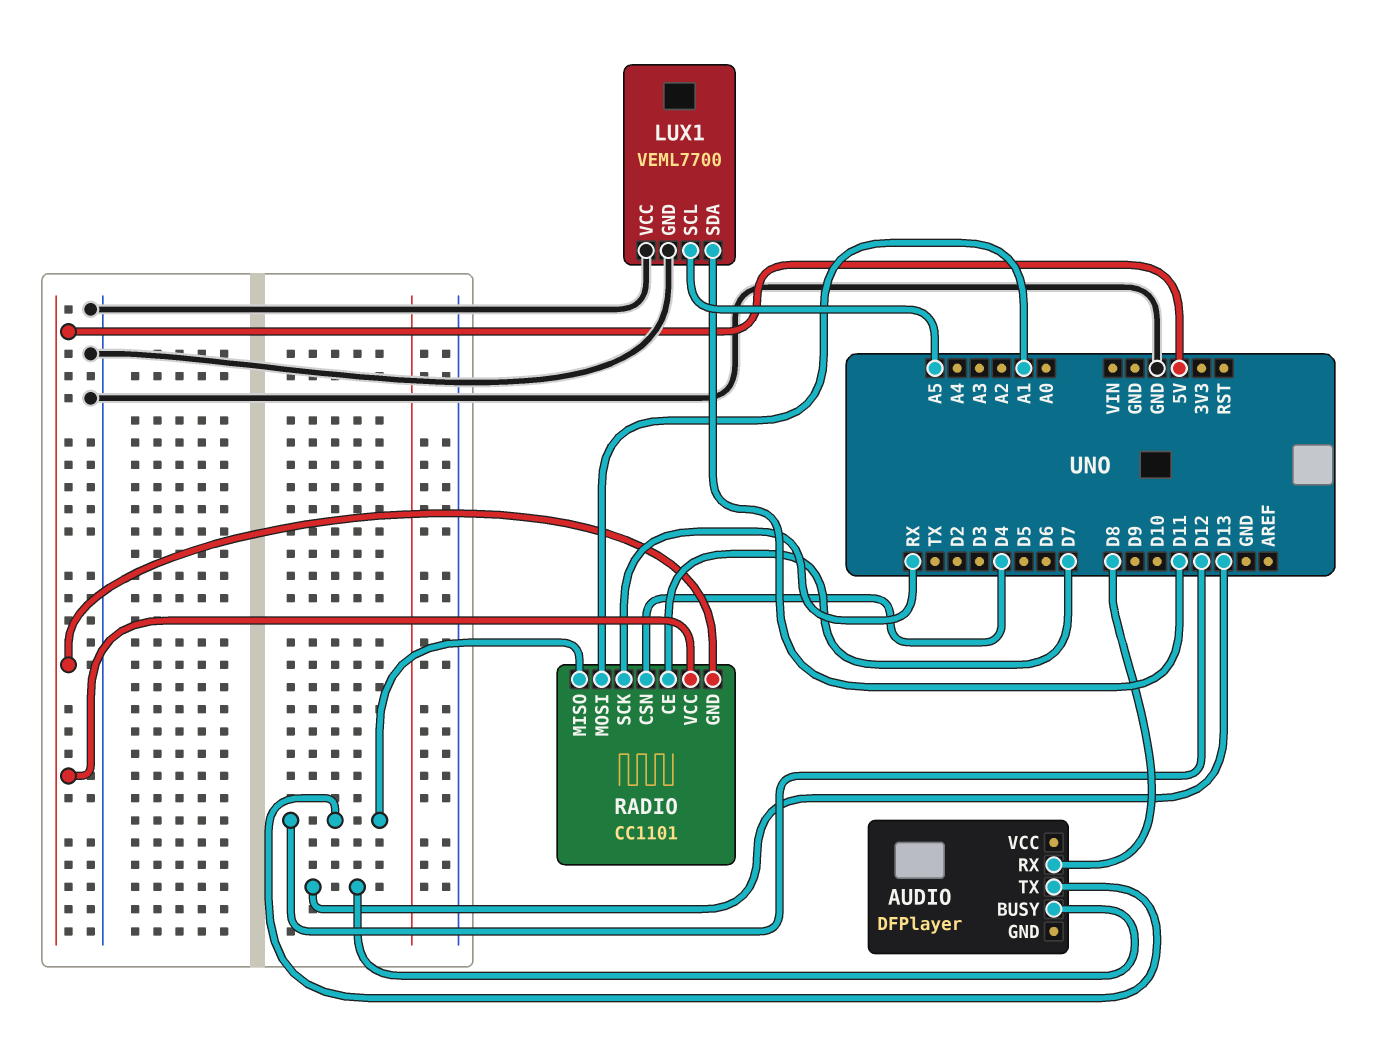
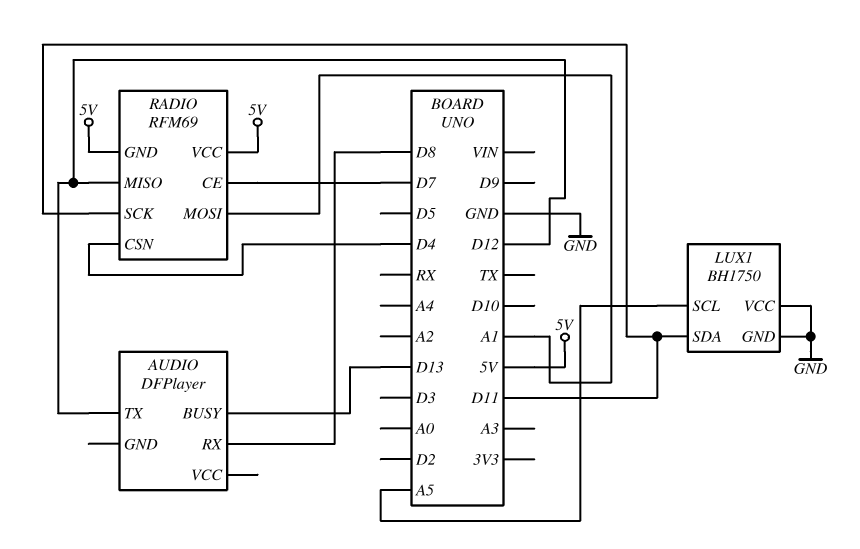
LUX1: VEML7700 -> BH1750
RADIO: CC1101 -> RFM69
RADIO pin SCK: RX -> D11

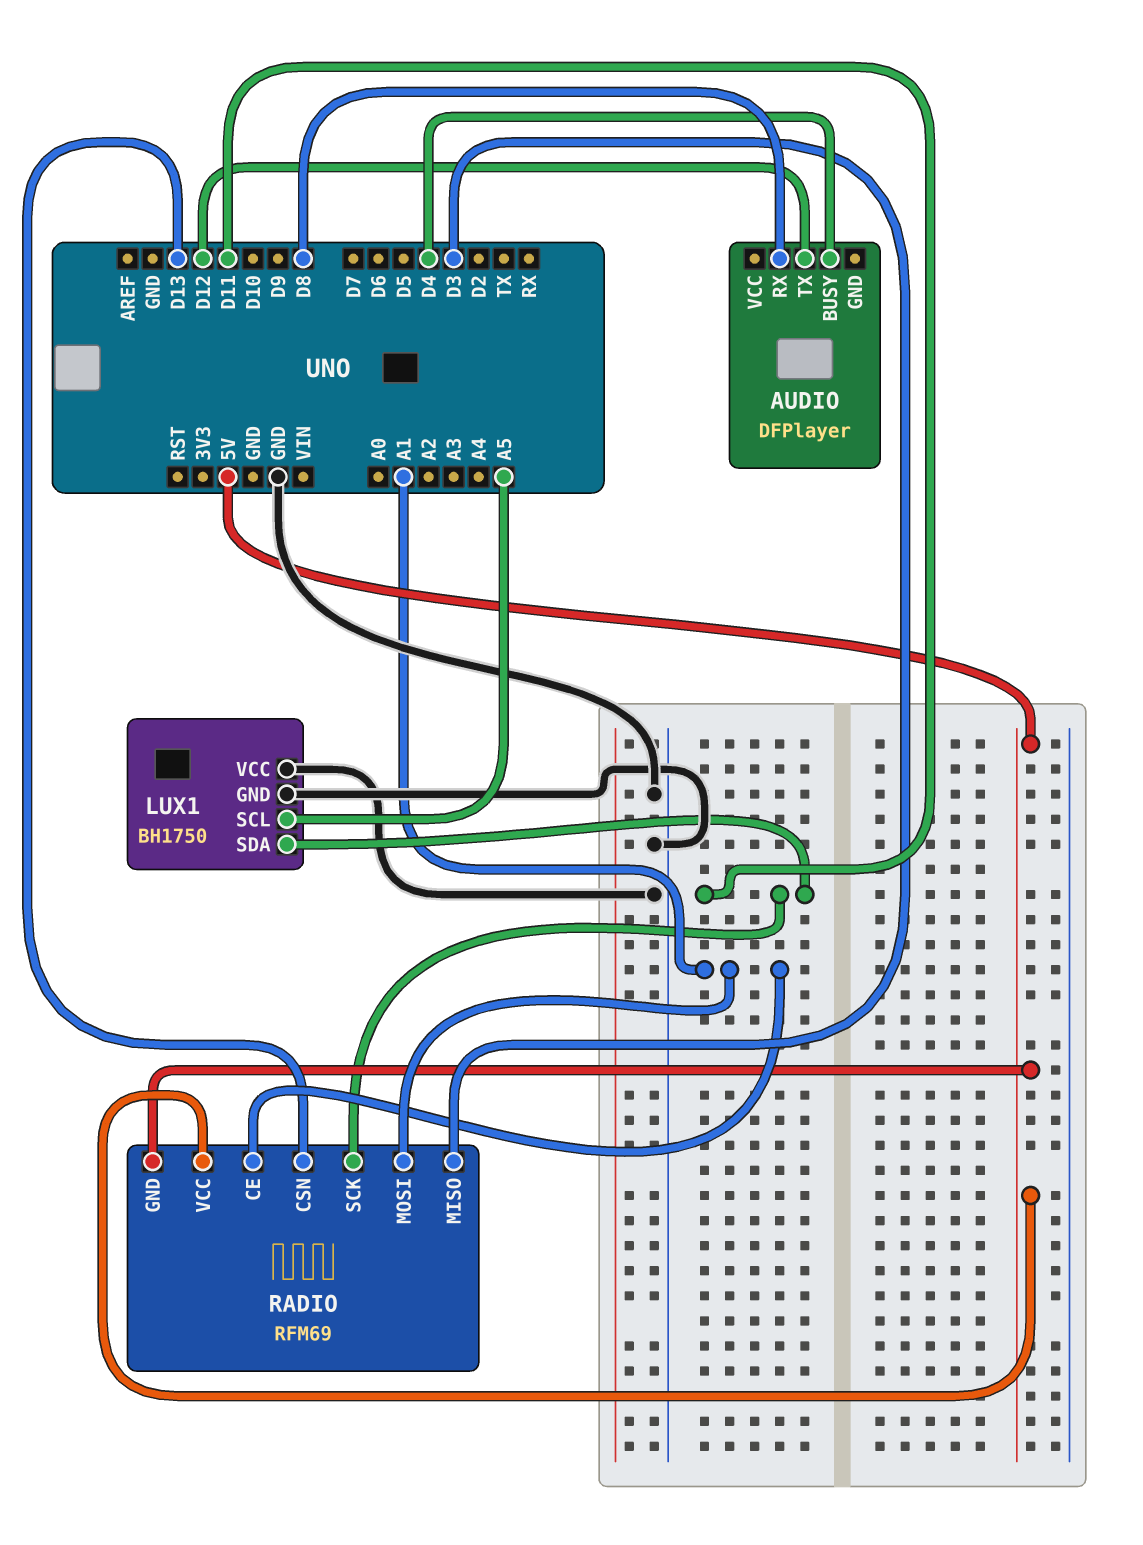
AUDIO pin BUSY: D13 -> D4
RADIO pin CE: D7 -> A1
RADIO pin CSN: D4 -> D13
RADIO pin MISO: D12 -> D3

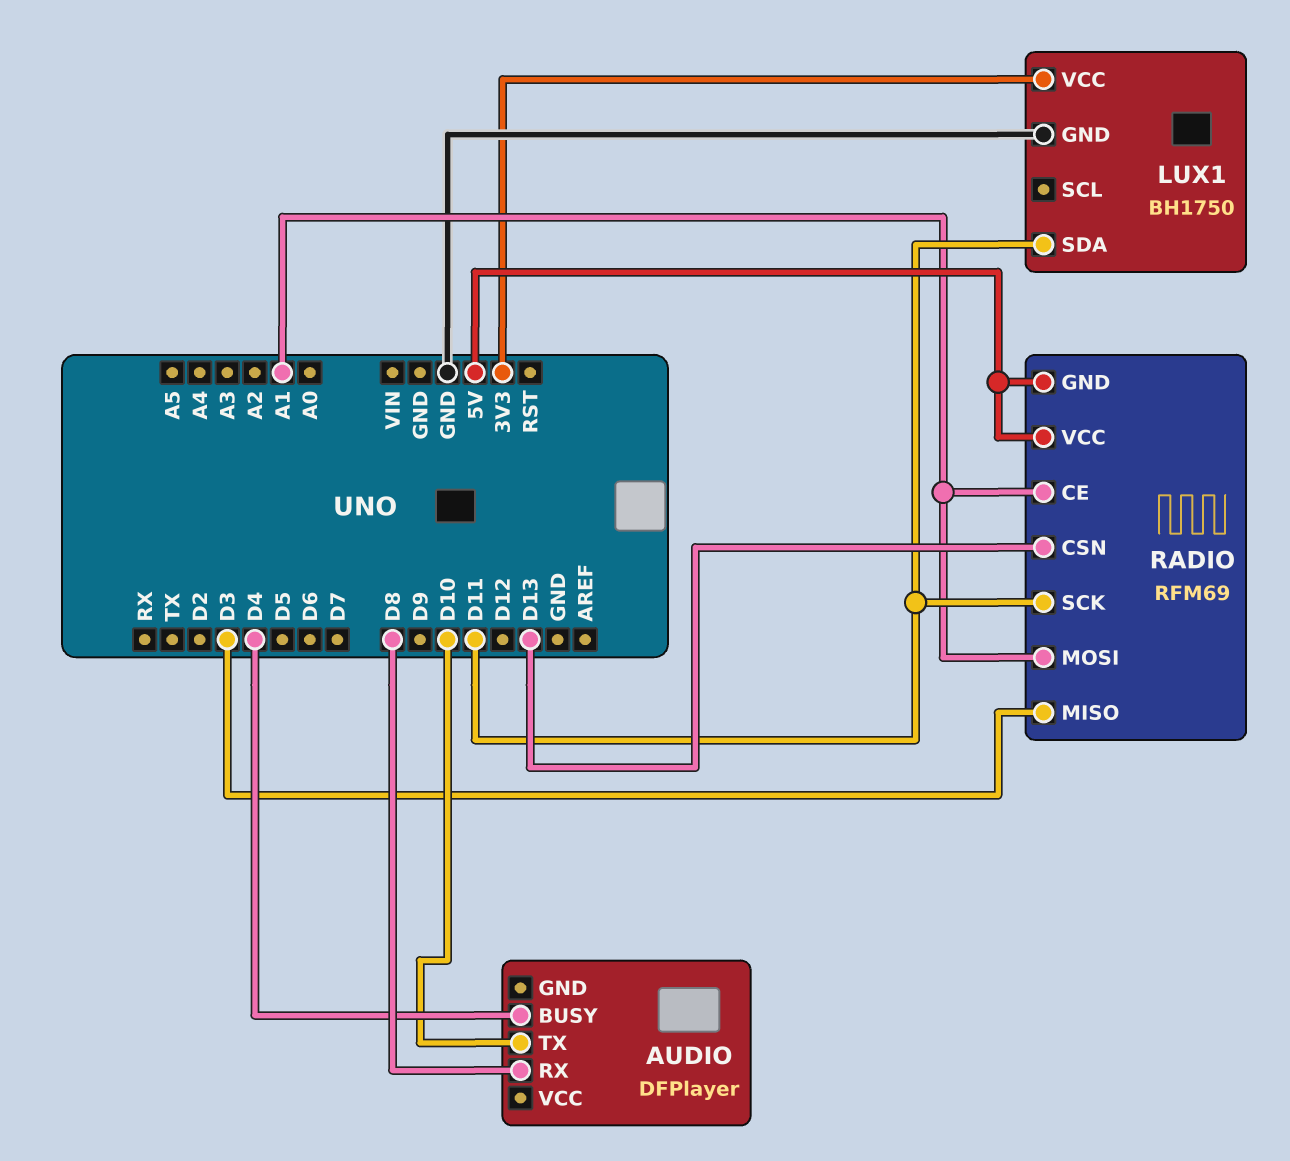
AUDIO pin TX: D12 -> D10
LUX1 pin SCL: A5 -> none
LUX1 pin VCC: GND -> 3V3

